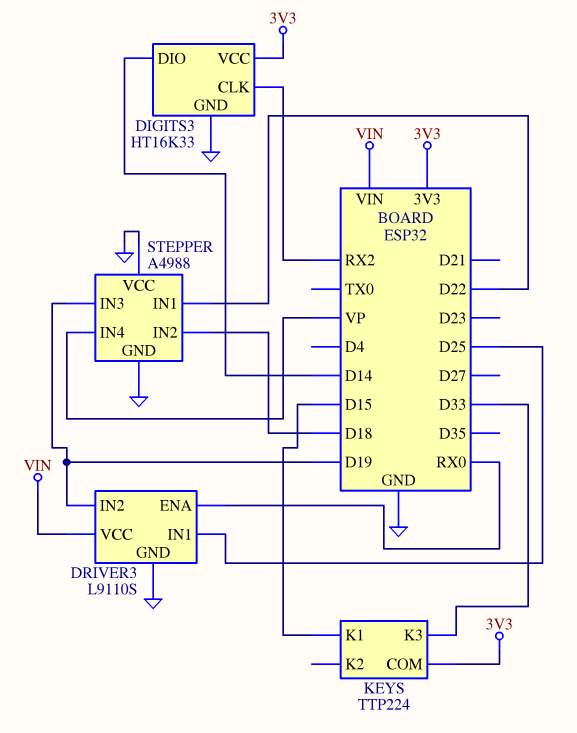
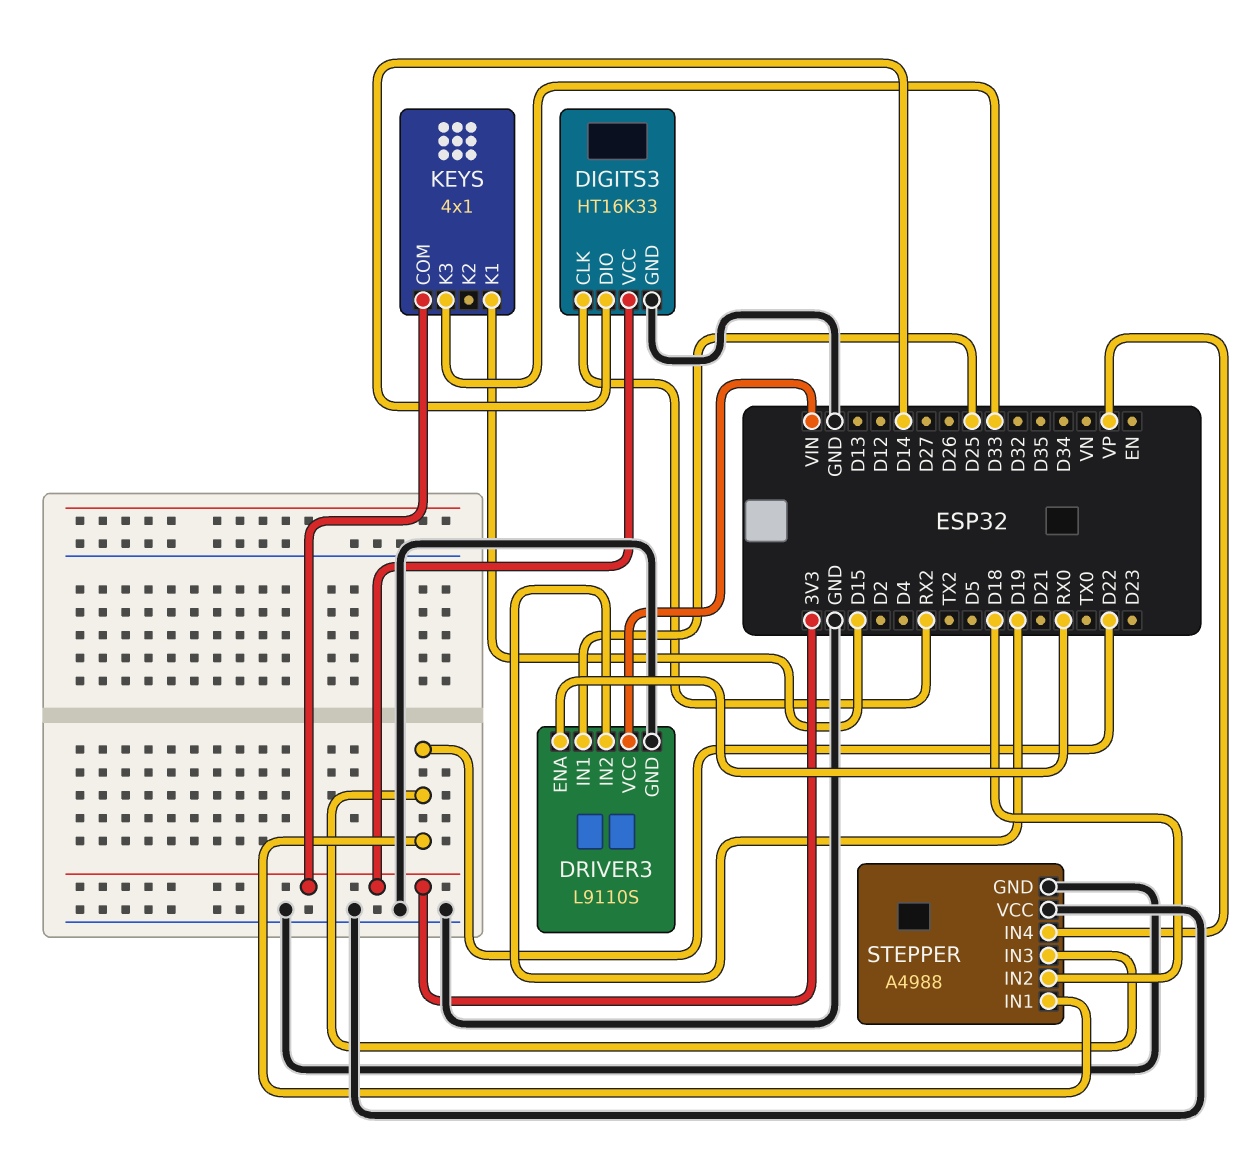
KEYS: TTP224 -> 4x1
STEPPER pin IN3: D19 -> D22

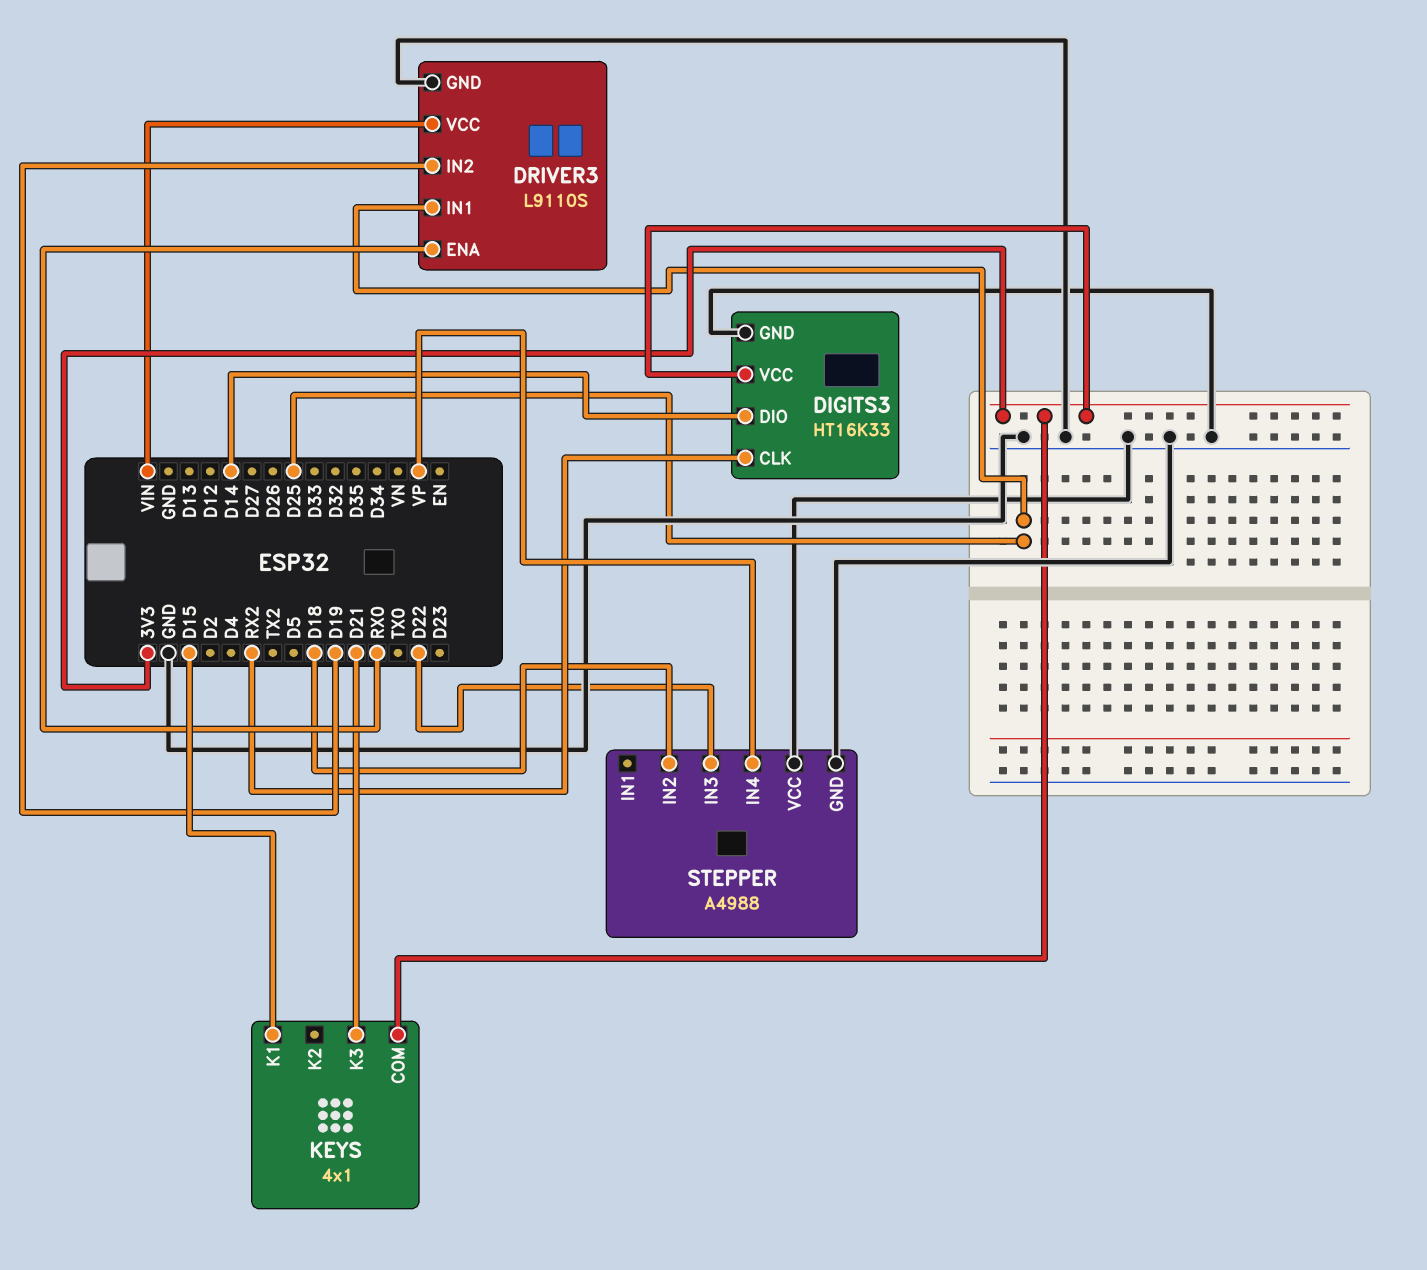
KEYS pin K3: D33 -> D21
STEPPER pin IN1: D22 -> none

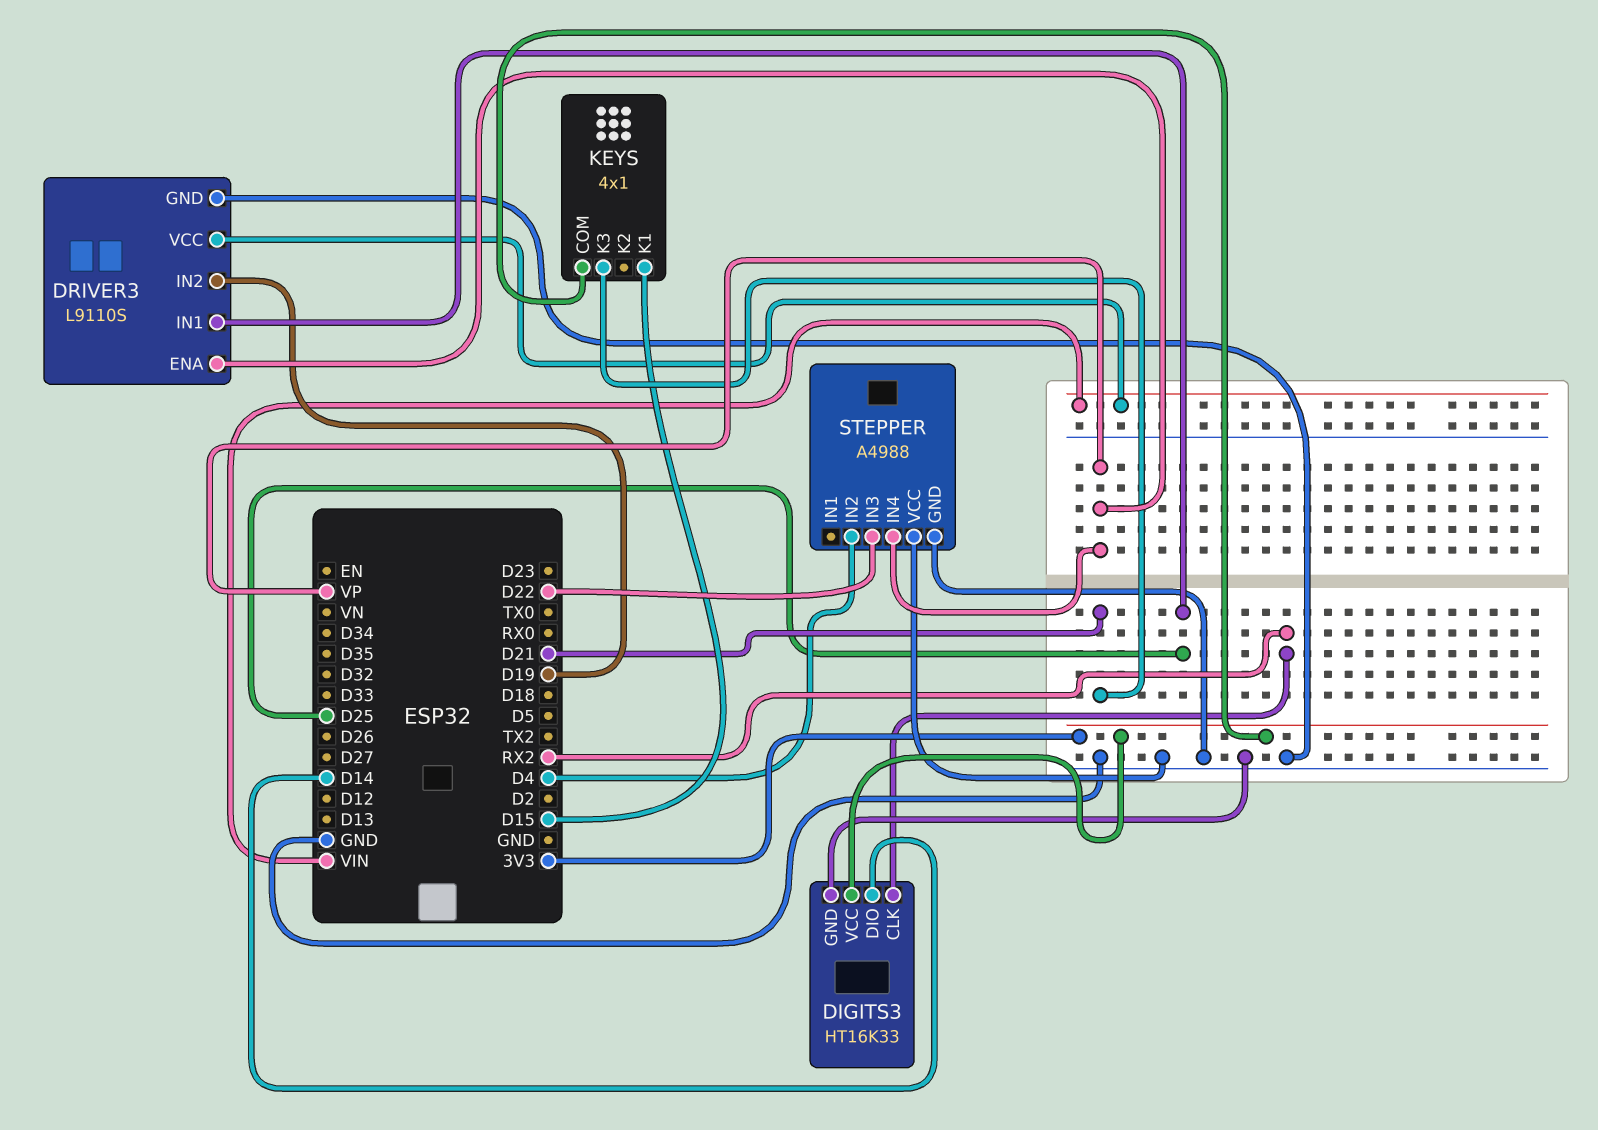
DRIVER3 pin ENA: RX0 -> VP
STEPPER pin IN2: D18 -> D4

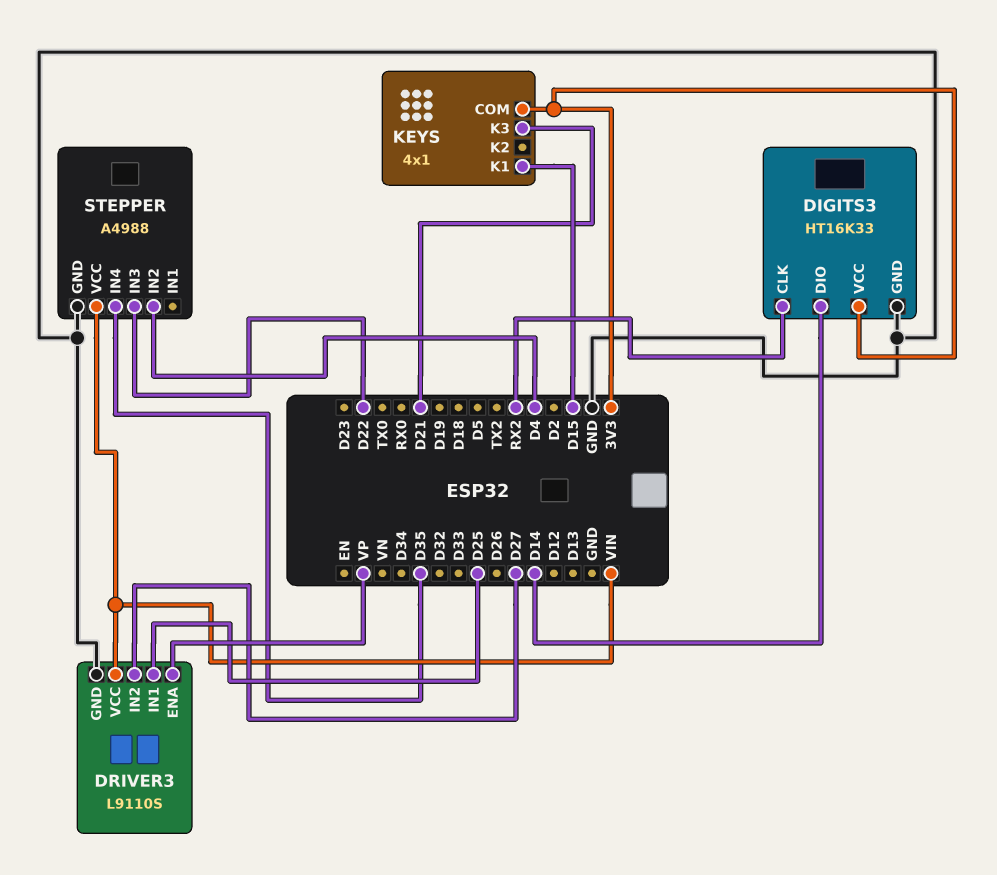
DRIVER3 pin IN2: D19 -> D27
STEPPER pin IN4: VP -> D35
STEPPER pin VCC: GND -> VIN

